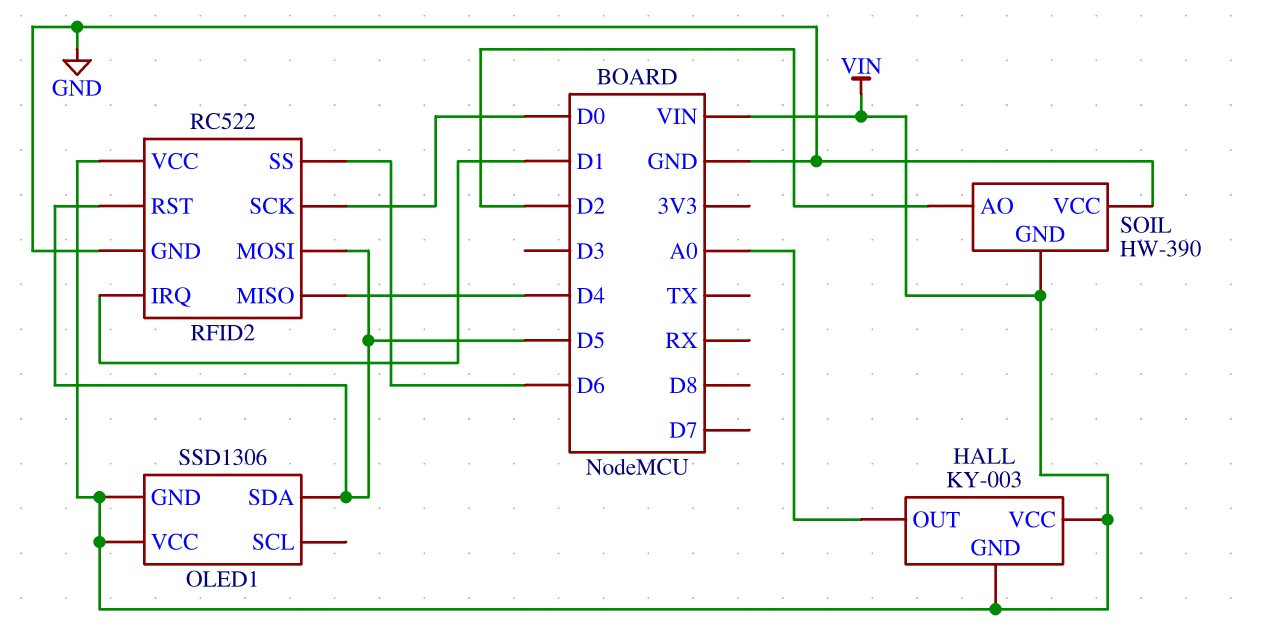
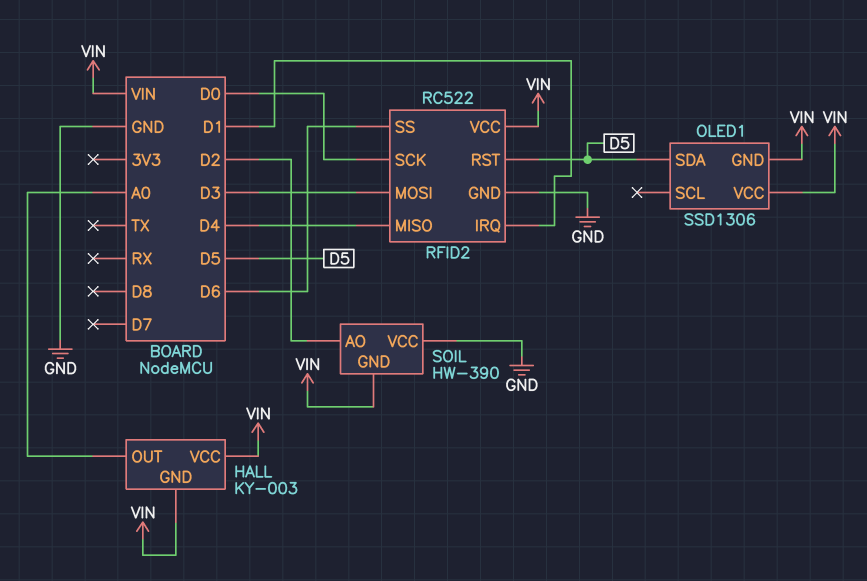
RFID2 pin MOSI: D5 -> D3

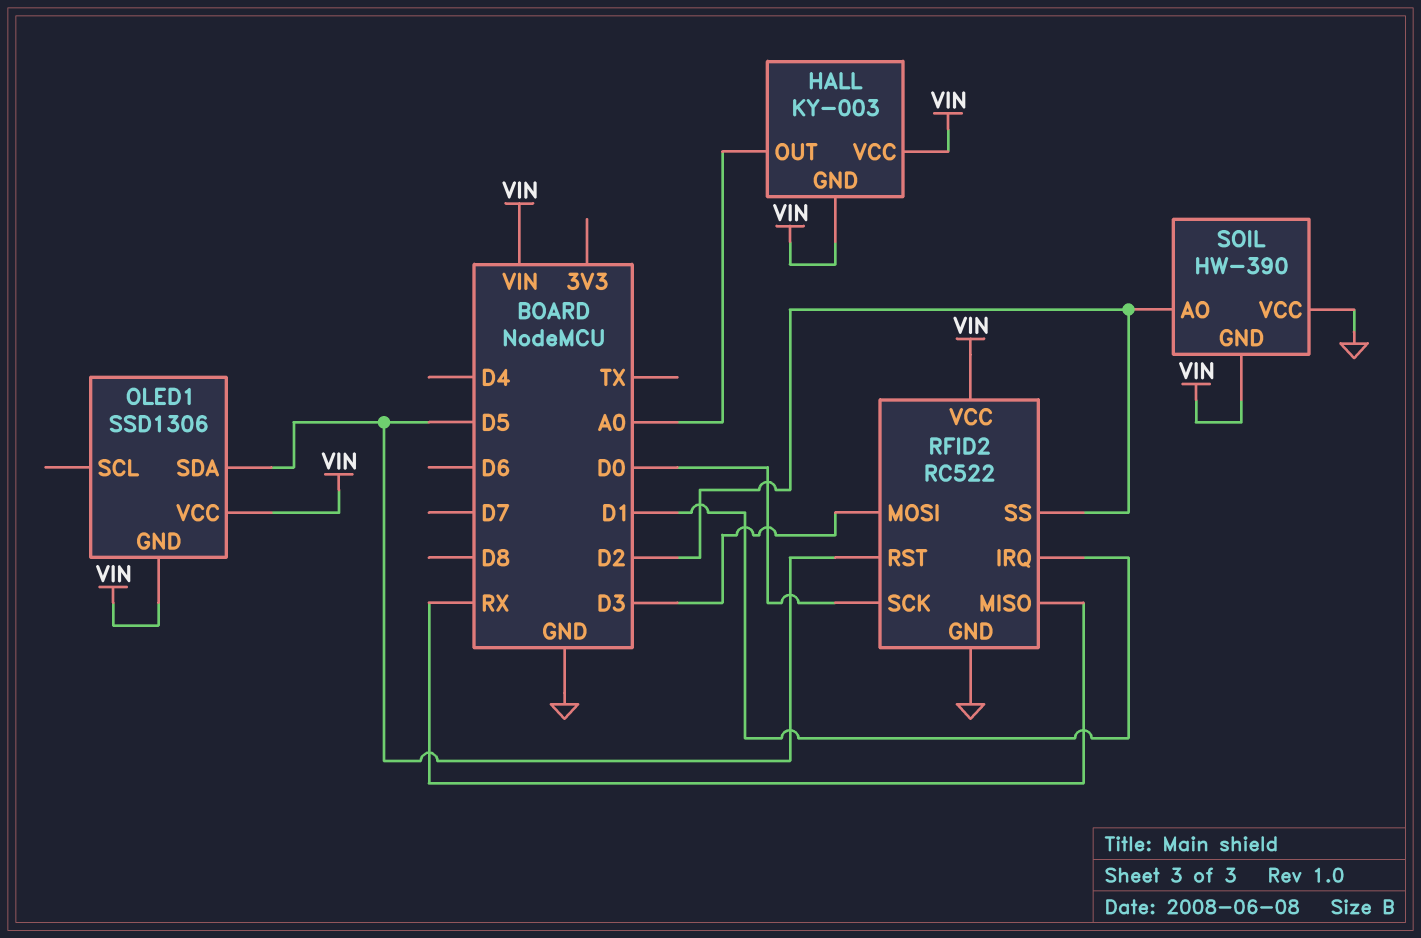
RFID2 pin MISO: D4 -> RX
RFID2 pin SS: D6 -> D2

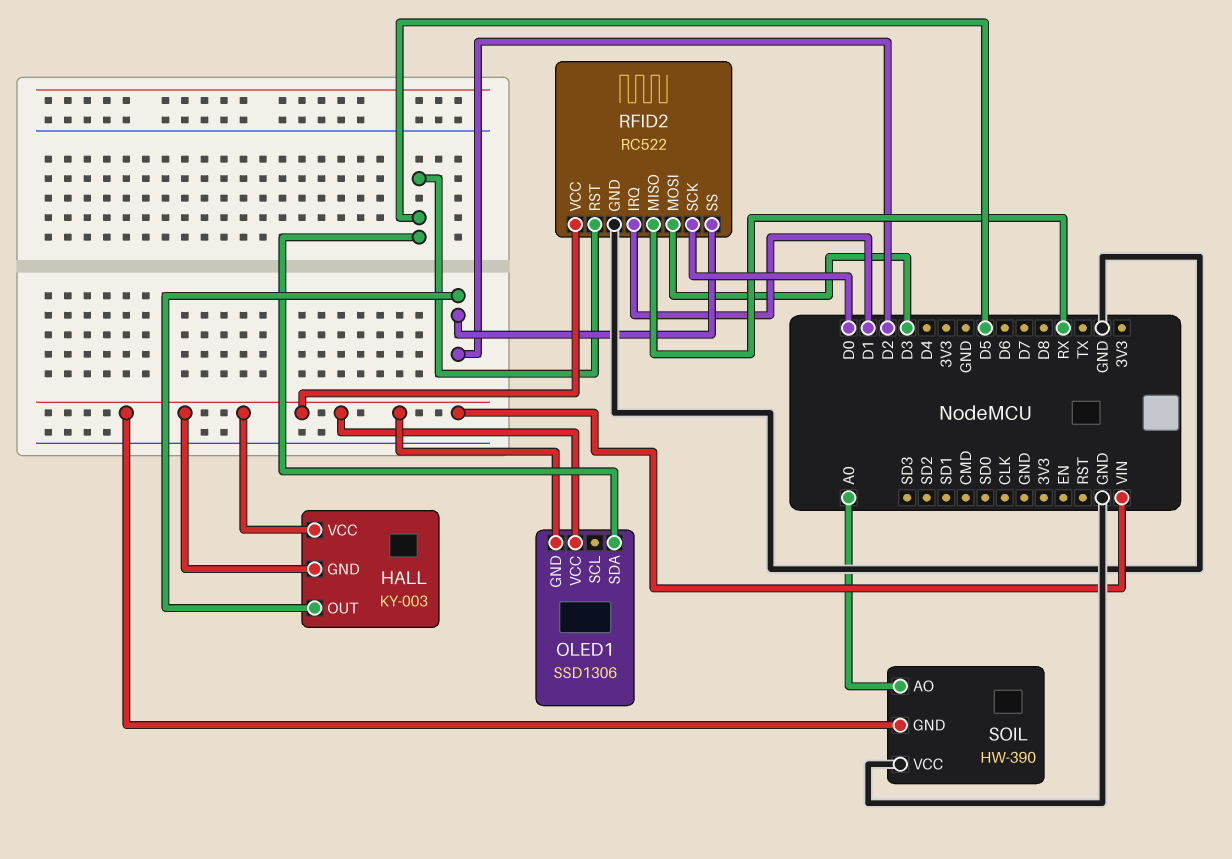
HALL pin OUT: A0 -> D2
SOIL pin AO: D2 -> A0

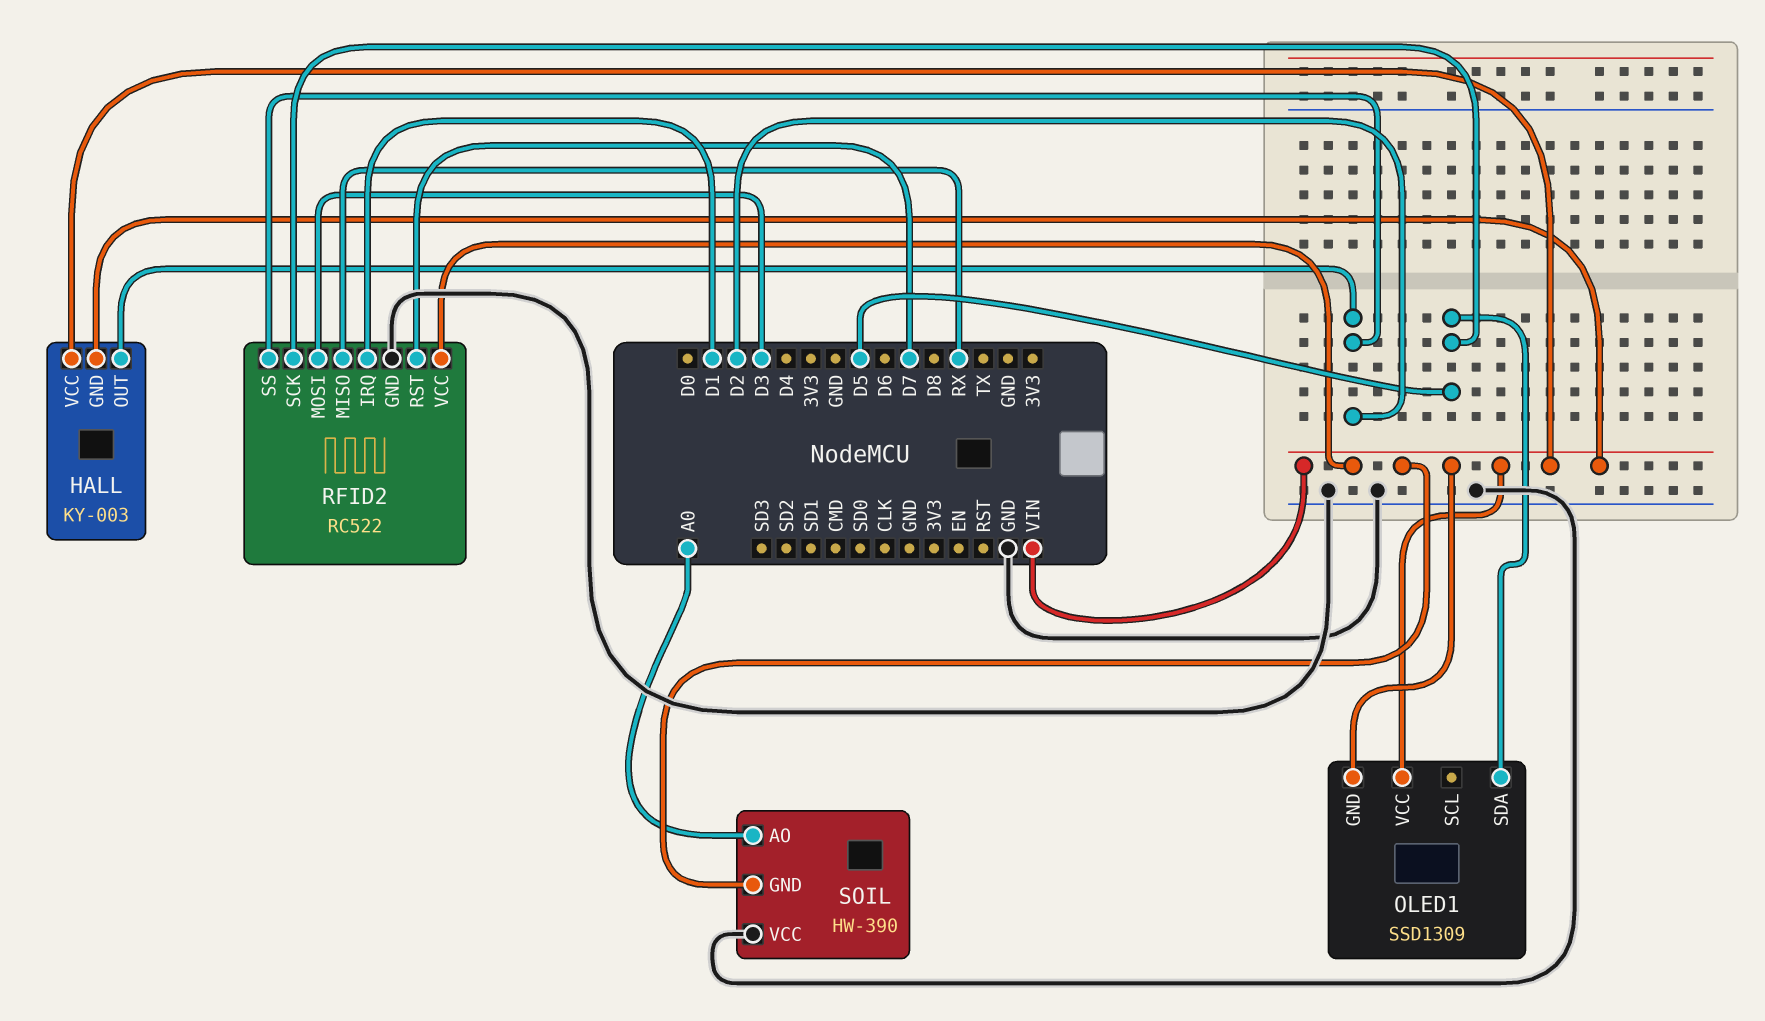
OLED1: SSD1306 -> SSD1309
RFID2 pin RST: D5 -> D7
RFID2 pin SCK: D0 -> D5

